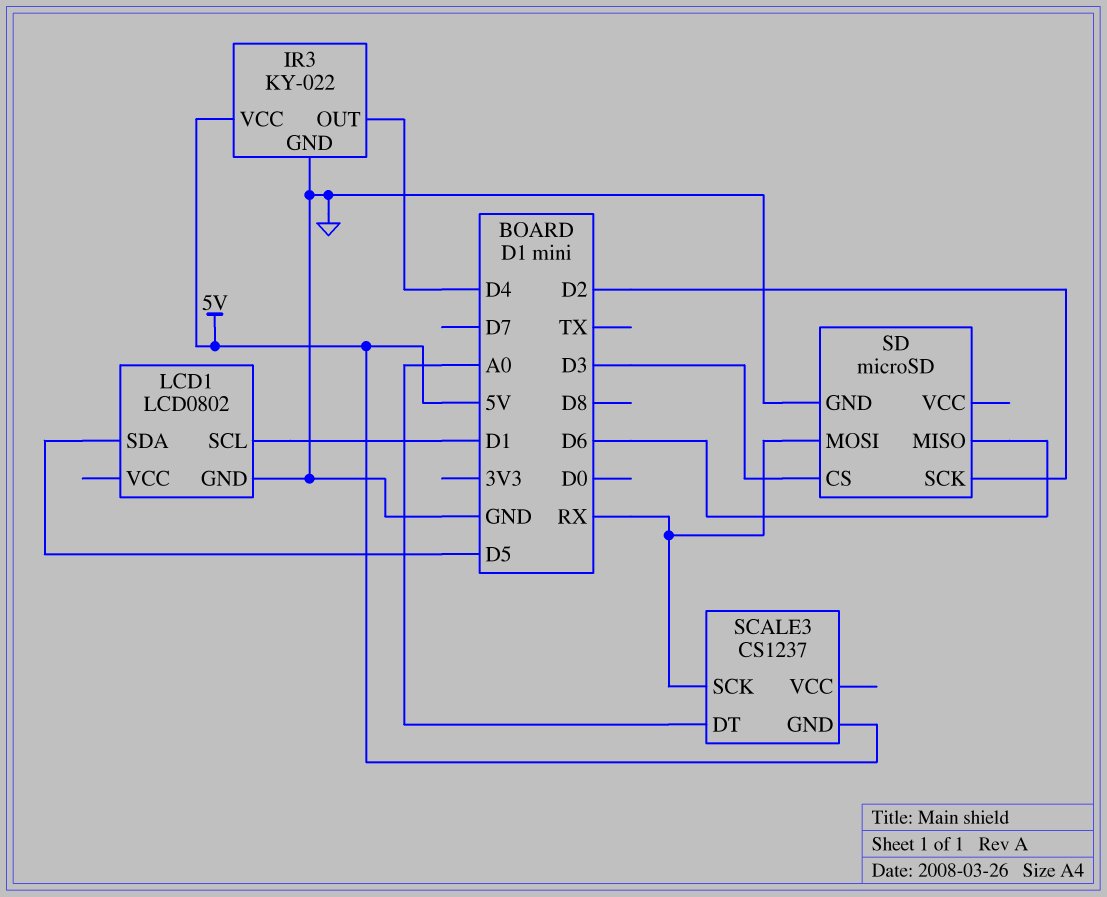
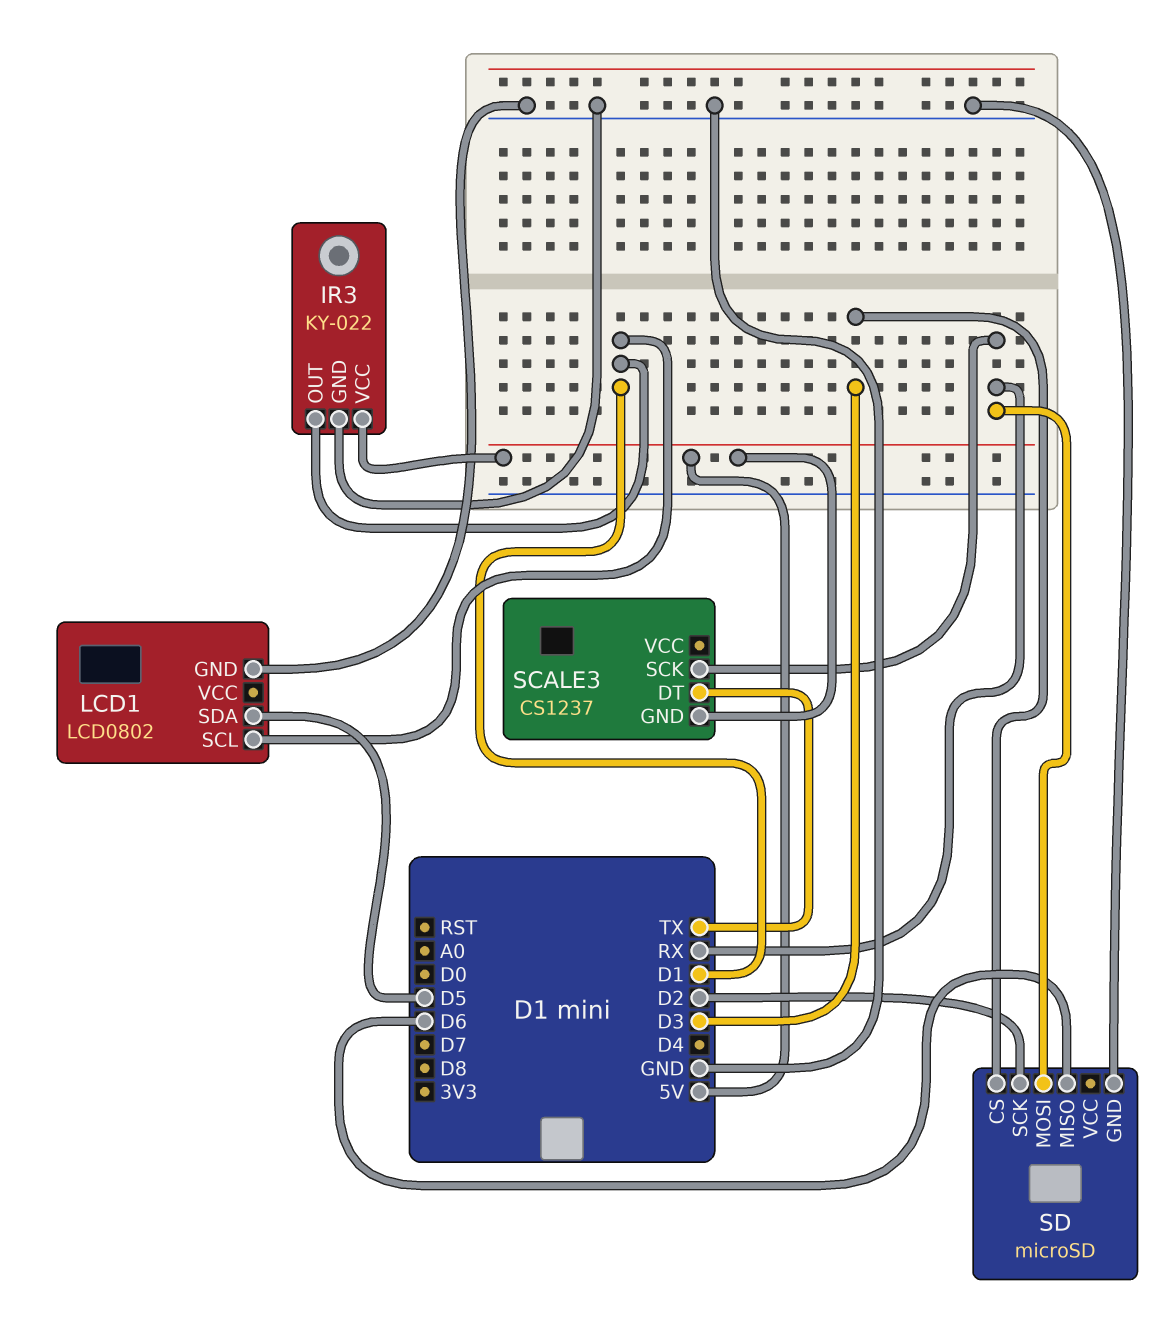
IR3 pin OUT: D4 -> D1
SCALE3 pin DT: A0 -> TX

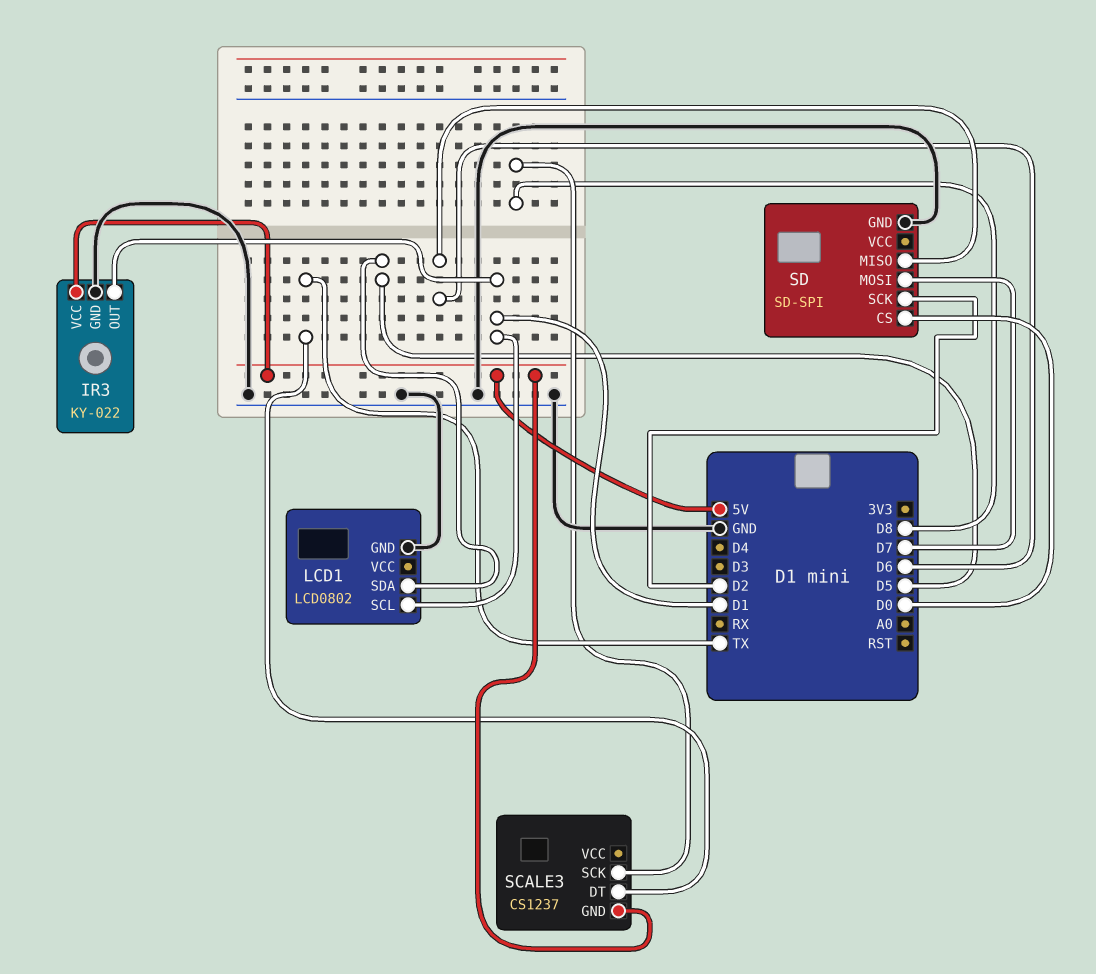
SCALE3 pin SCK: RX -> D8
SD: microSD -> SD-SPI
SD pin CS: D3 -> D0
SD pin MOSI: RX -> D7

